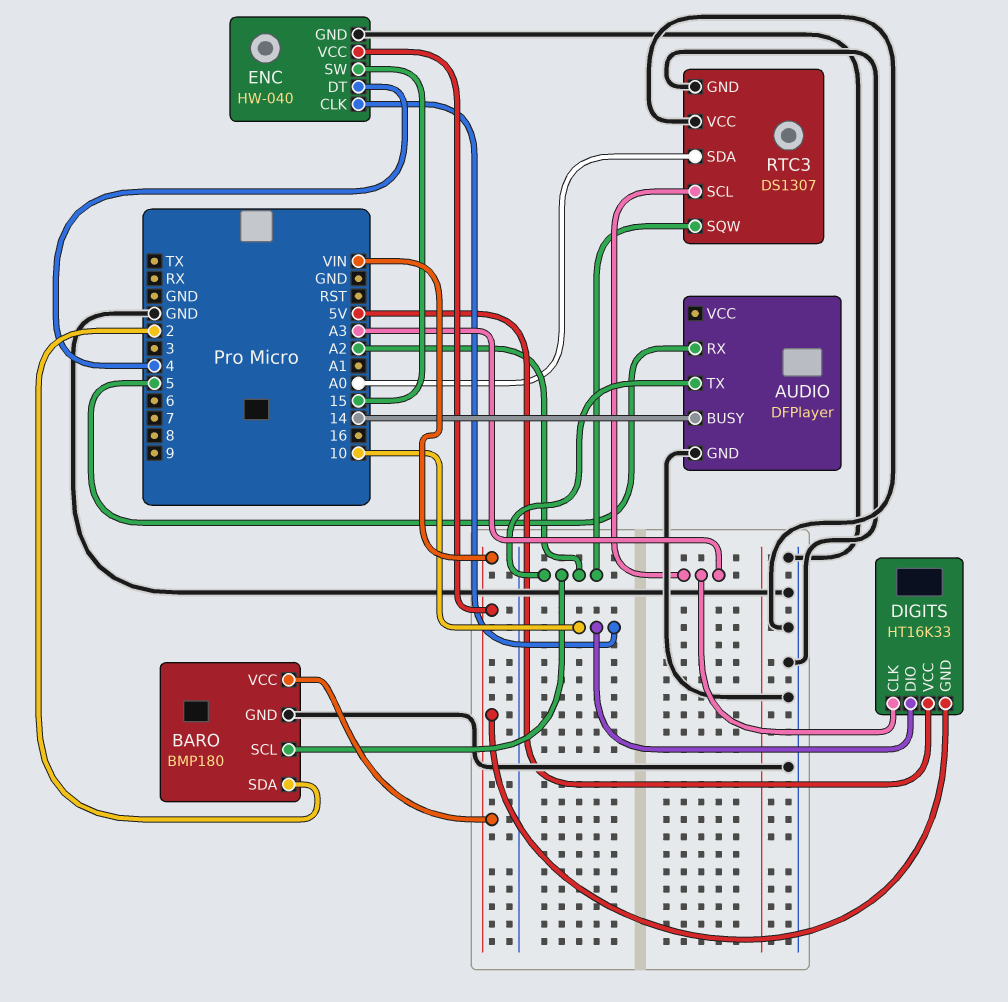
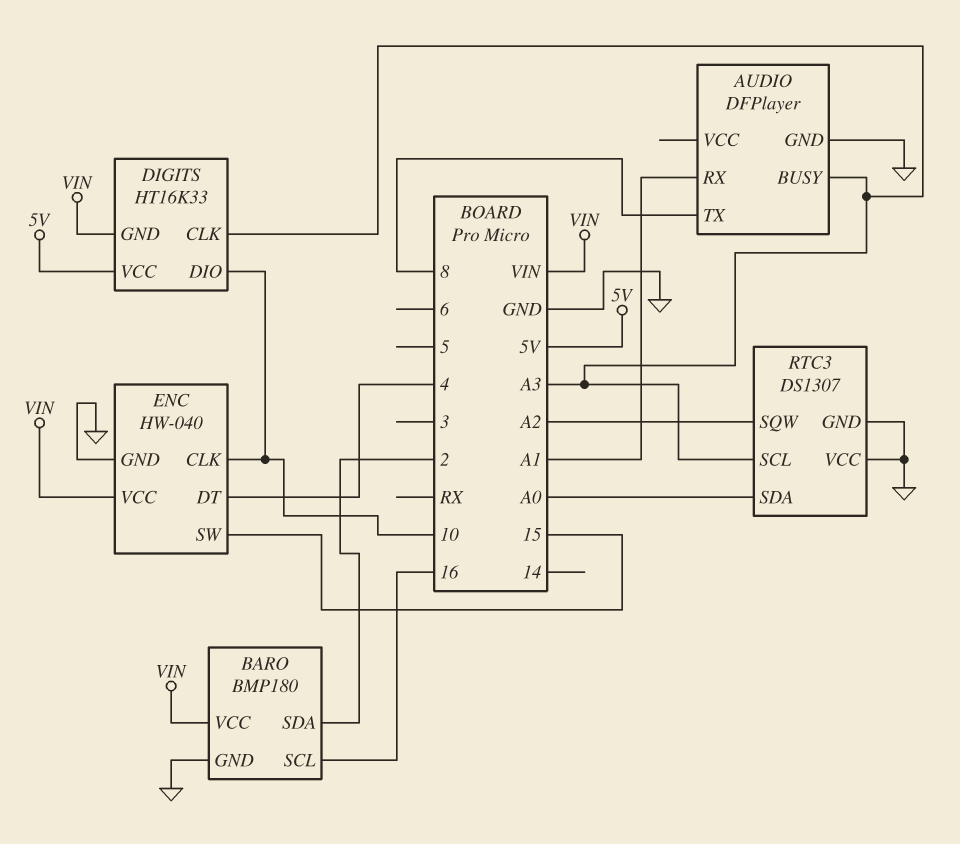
AUDIO pin BUSY: 14 -> A3
AUDIO pin RX: 5 -> A1
AUDIO pin TX: A2 -> 8
BARO pin SCL: A2 -> 16

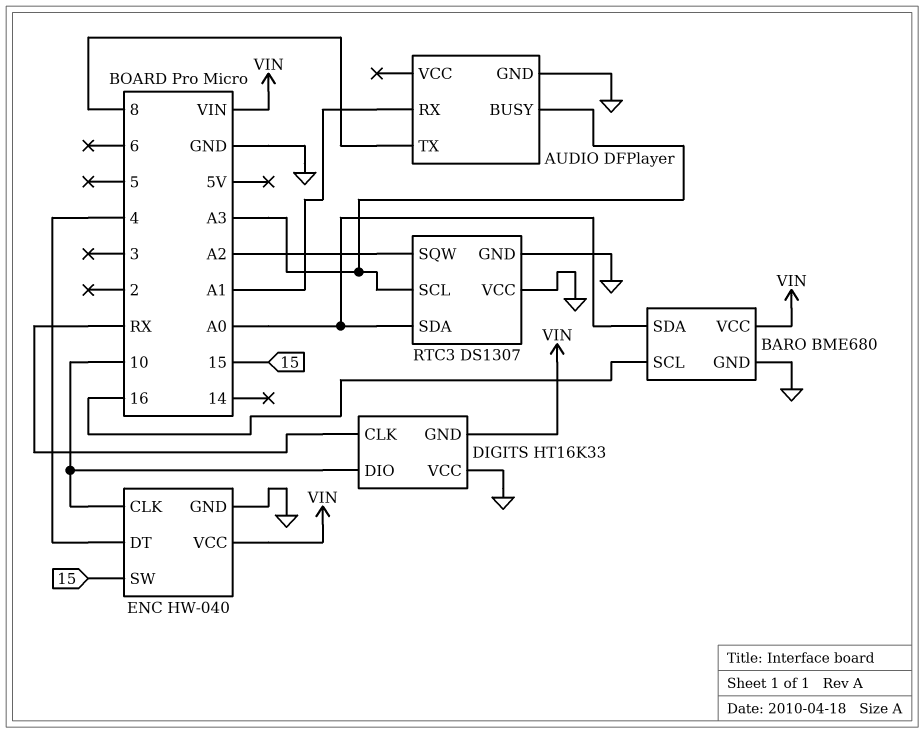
BARO: BMP180 -> BME680
BARO pin SDA: 2 -> A0
DIGITS pin CLK: A3 -> RX
DIGITS pin VCC: 5V -> GND

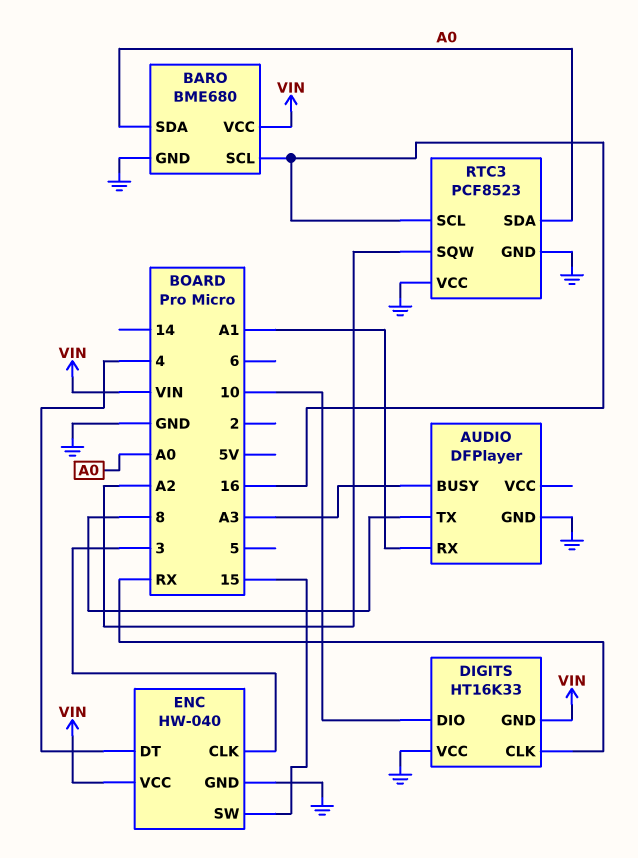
ENC pin CLK: 10 -> 3
RTC3: DS1307 -> PCF8523
RTC3 pin SCL: A3 -> 16

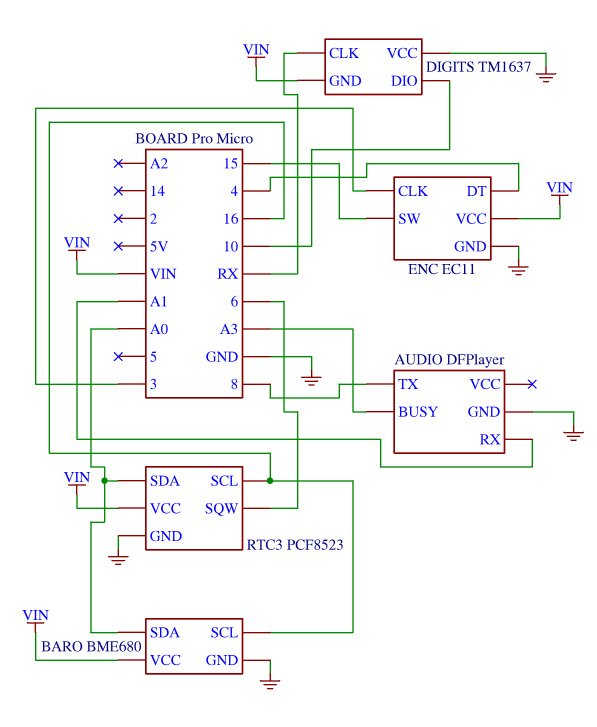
DIGITS: HT16K33 -> TM1637
ENC: HW-040 -> EC11
RTC3 pin SQW: A2 -> 6
RTC3 pin VCC: GND -> VIN

